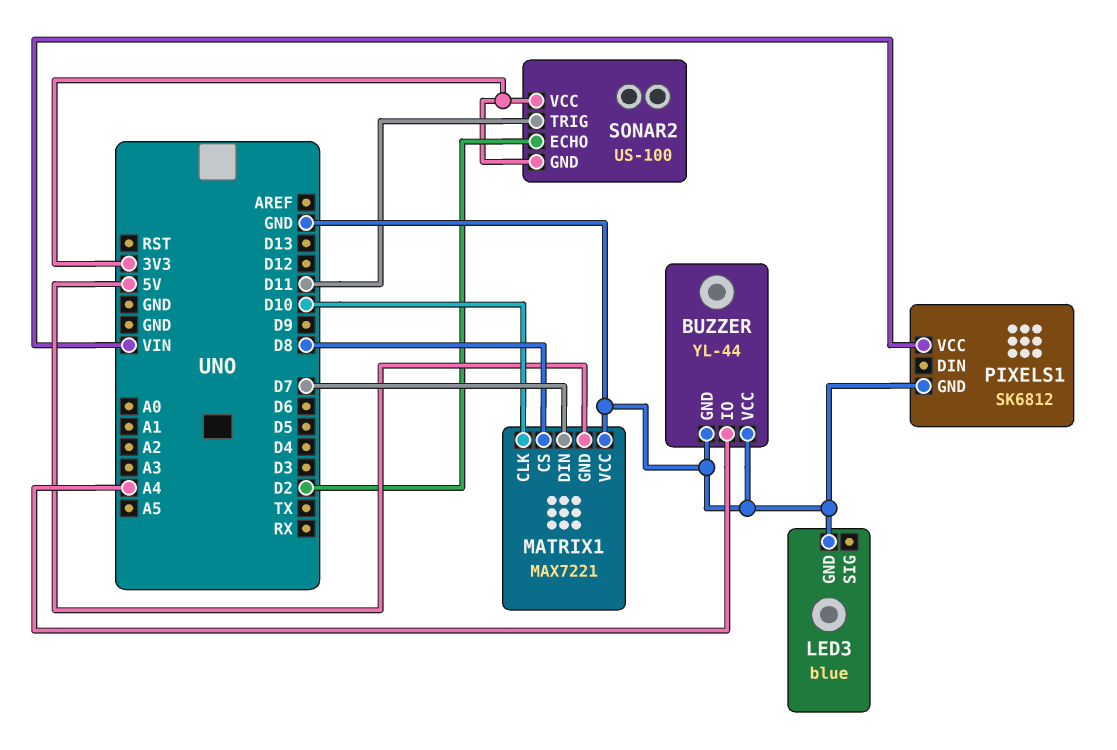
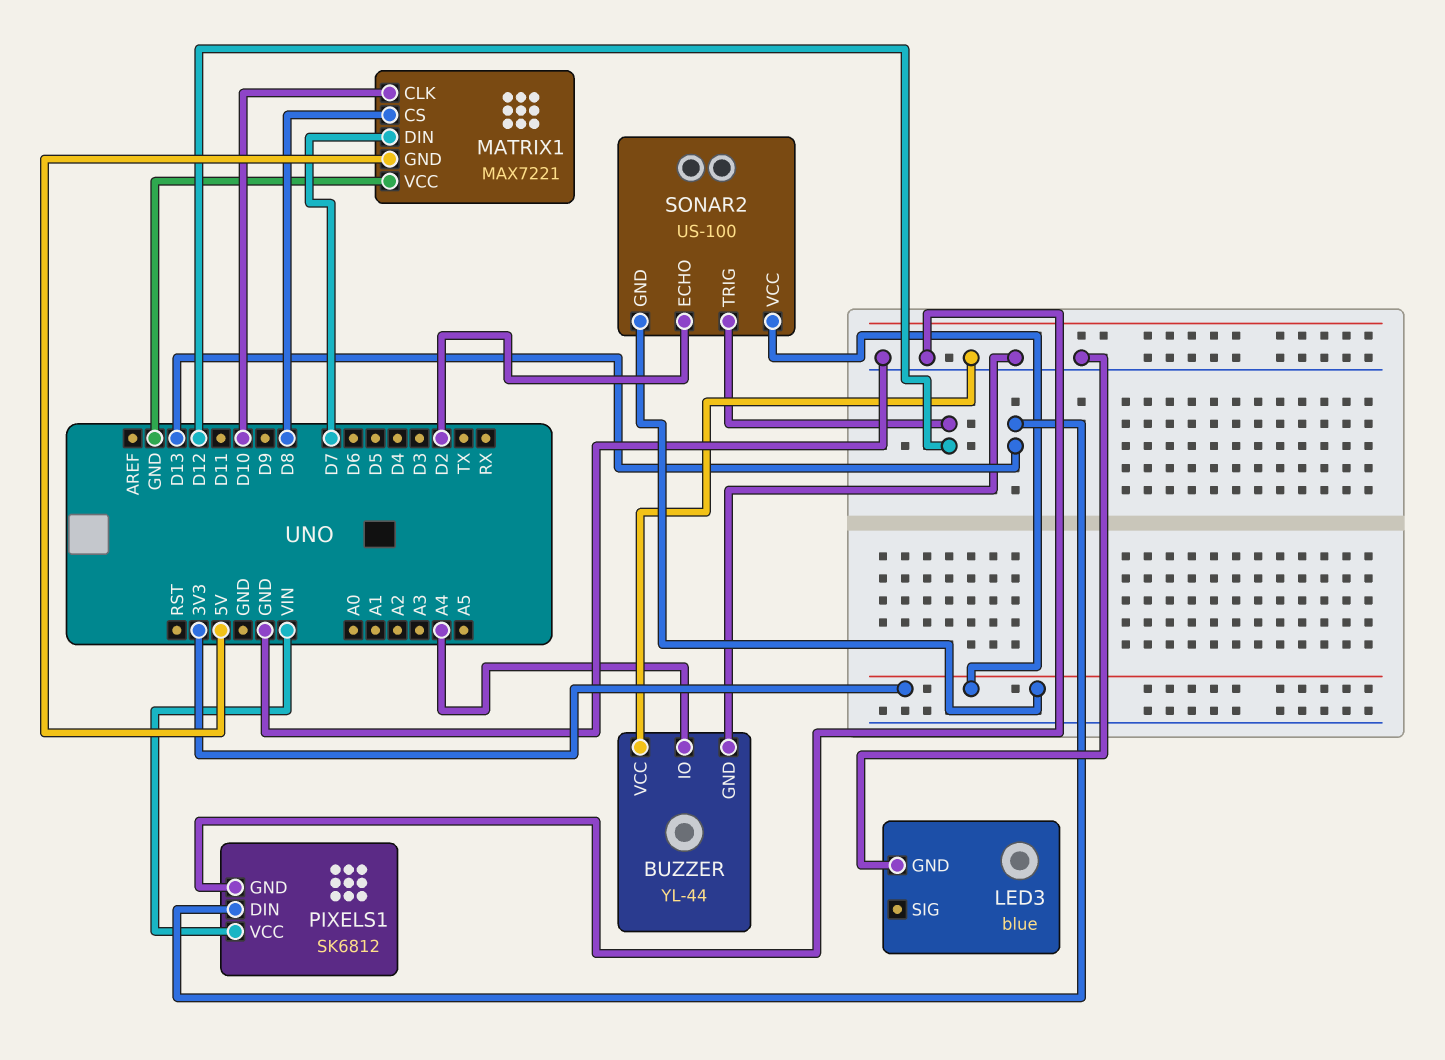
PIXELS1 pin DIN: none -> D13
SONAR2 pin TRIG: D11 -> D12

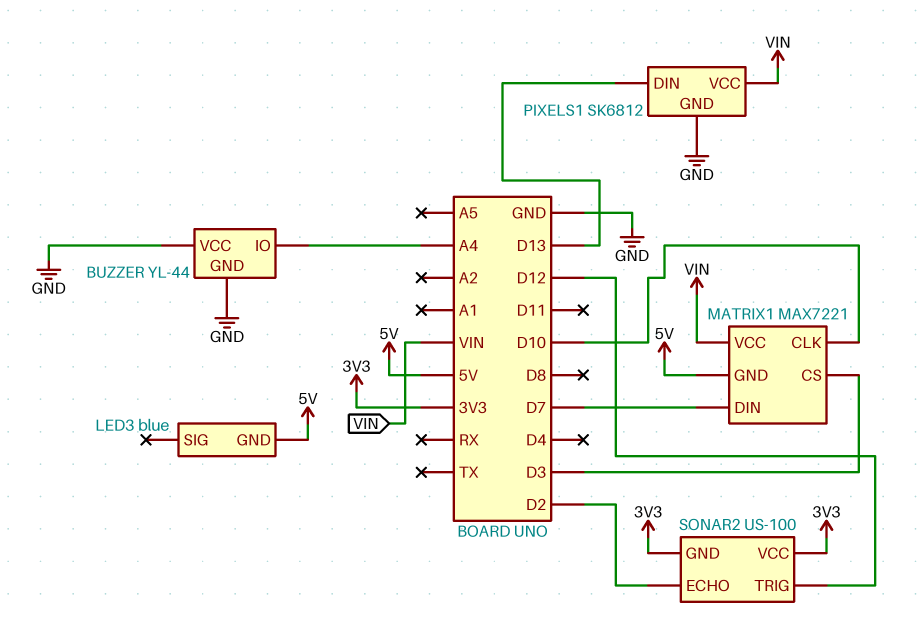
LED3 pin GND: GND -> 5V
MATRIX1 pin CS: D8 -> D3
MATRIX1 pin VCC: GND -> VIN

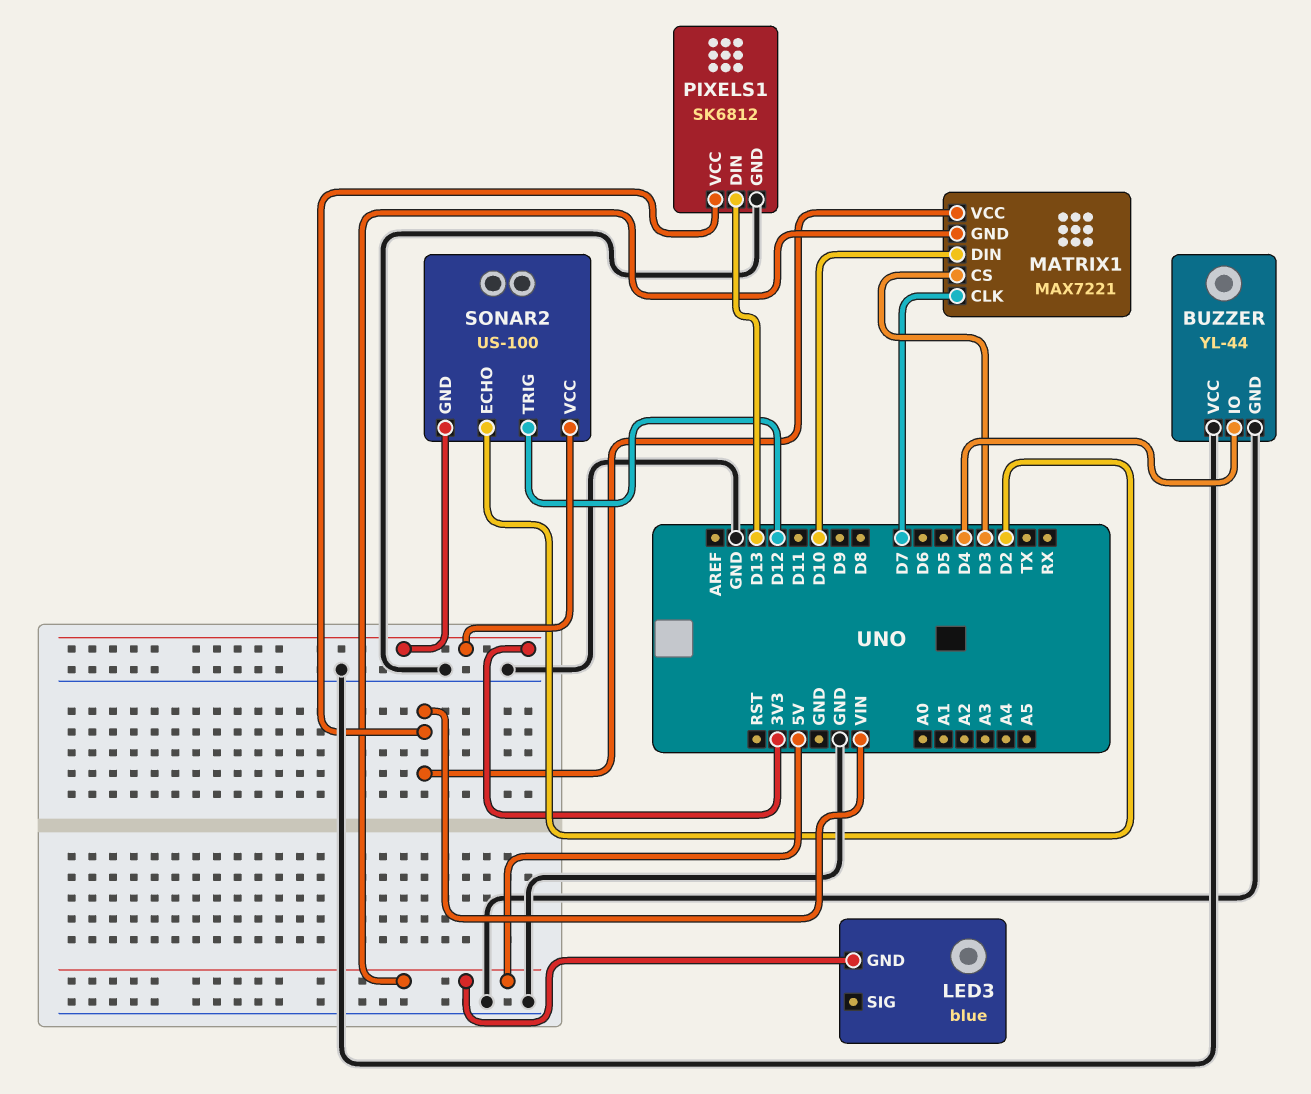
BUZZER pin IO: A4 -> D4
MATRIX1 pin CLK: D10 -> D7
MATRIX1 pin DIN: D7 -> D10

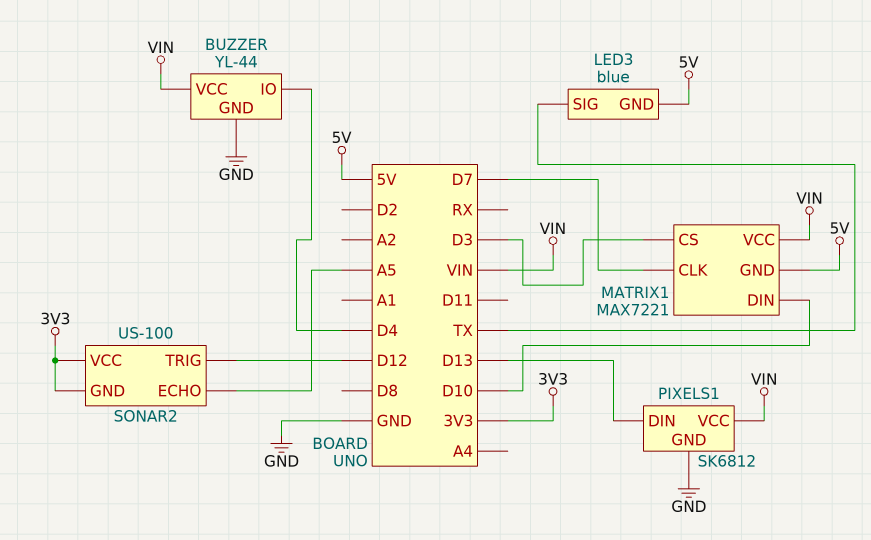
BUZZER pin VCC: GND -> VIN
LED3 pin SIG: none -> TX
SONAR2 pin ECHO: D2 -> A5

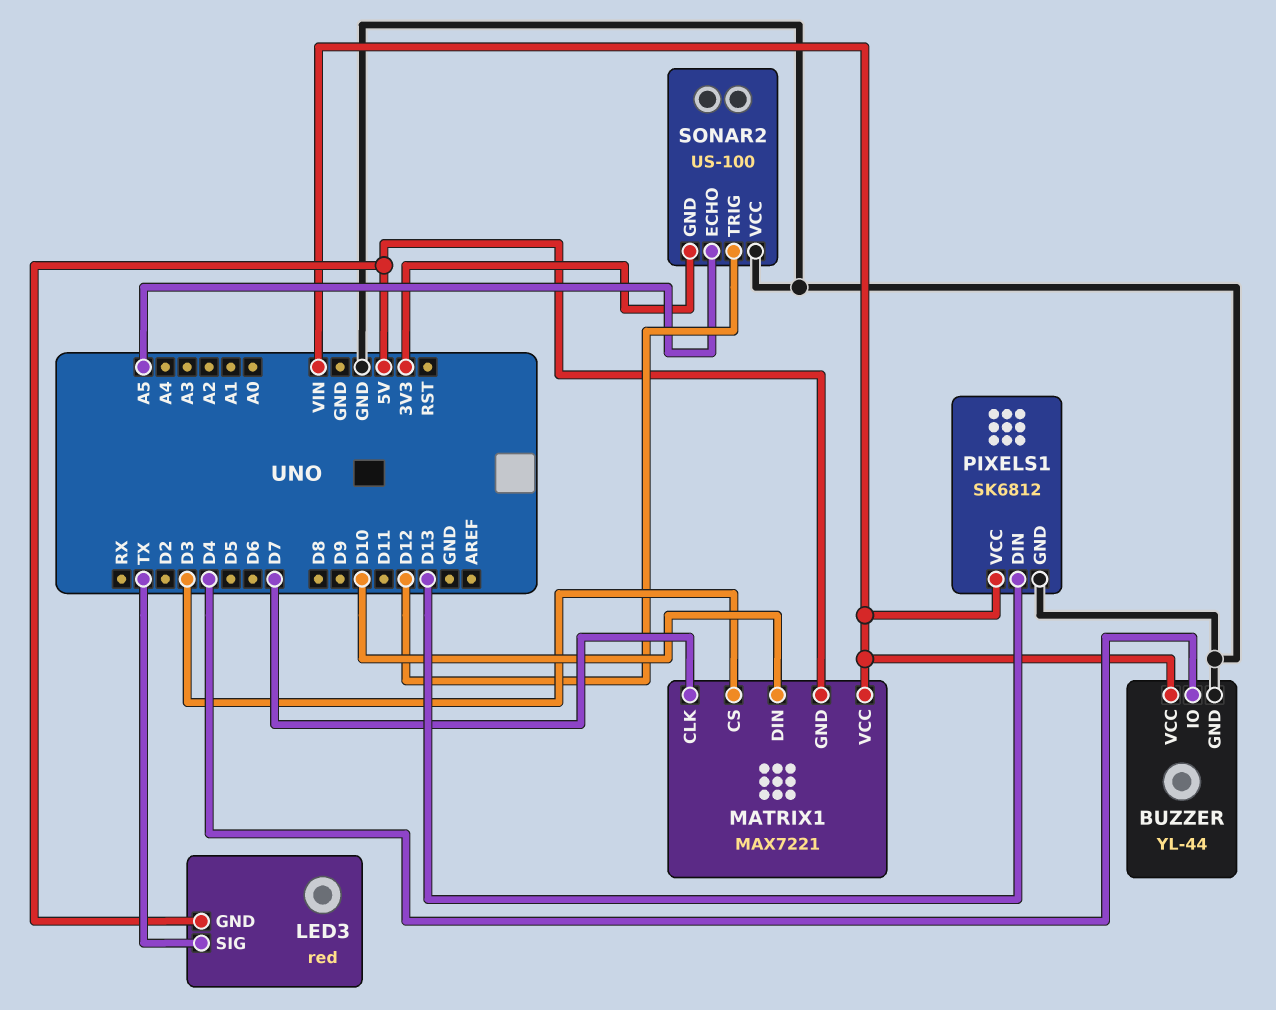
LED3: blue -> red
SONAR2 pin VCC: 3V3 -> GND

